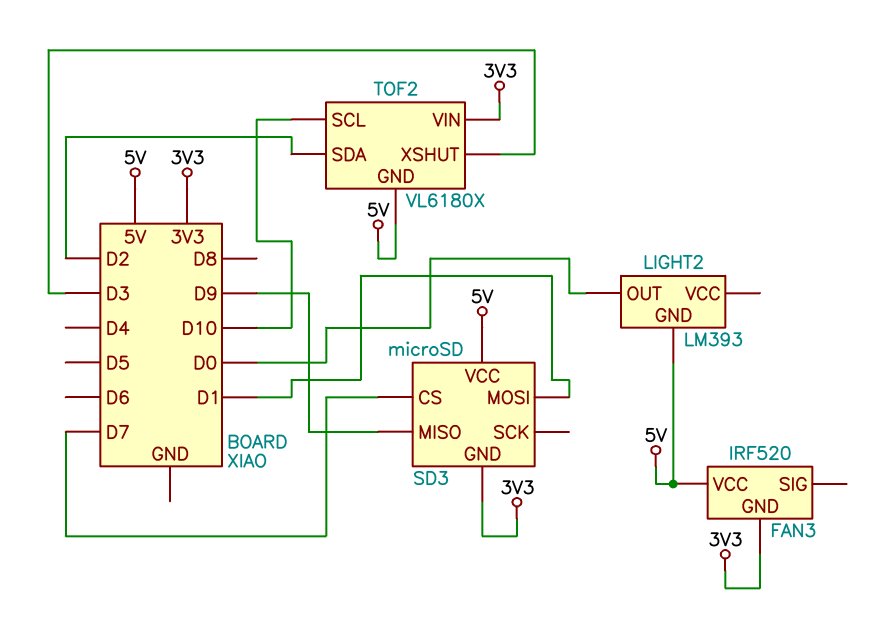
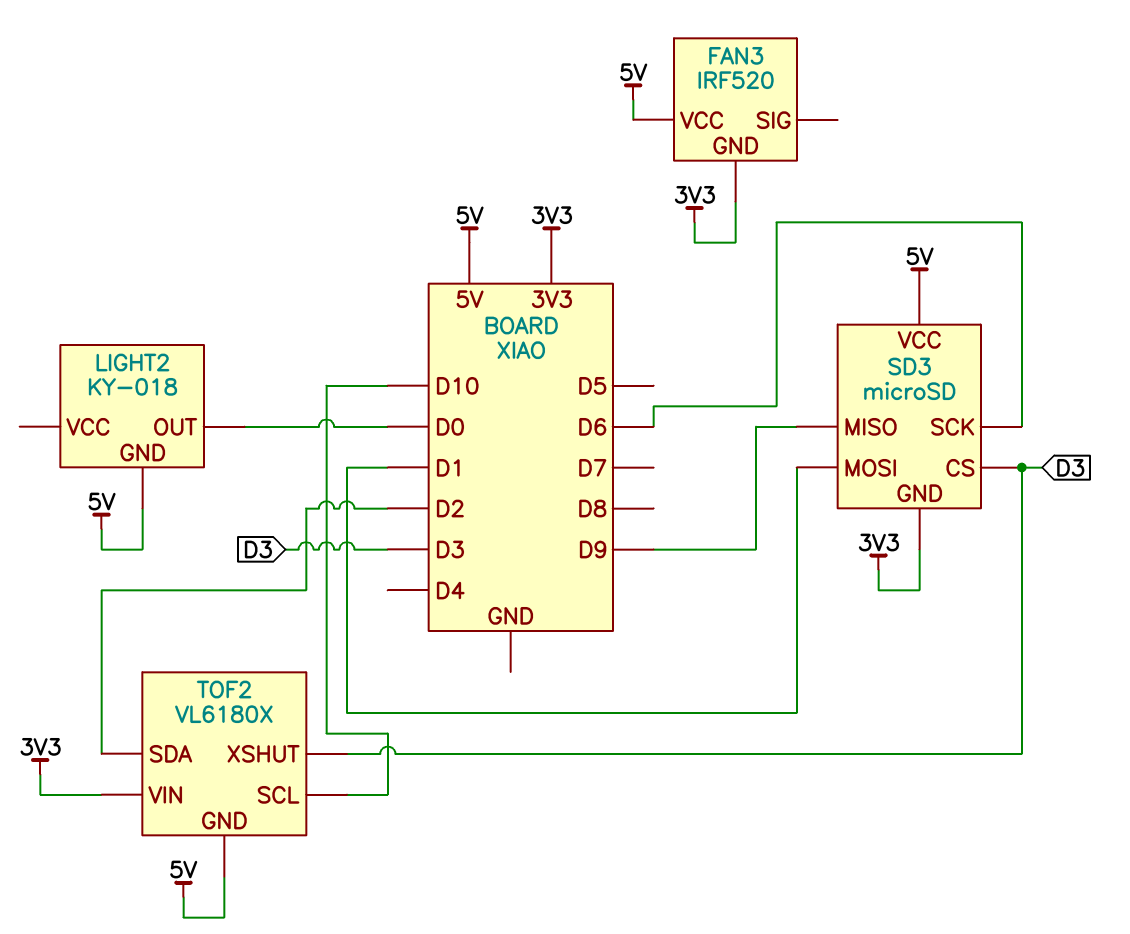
LIGHT2: LM393 -> KY-018
SD3 pin CS: D7 -> D3
SD3 pin SCK: none -> D6

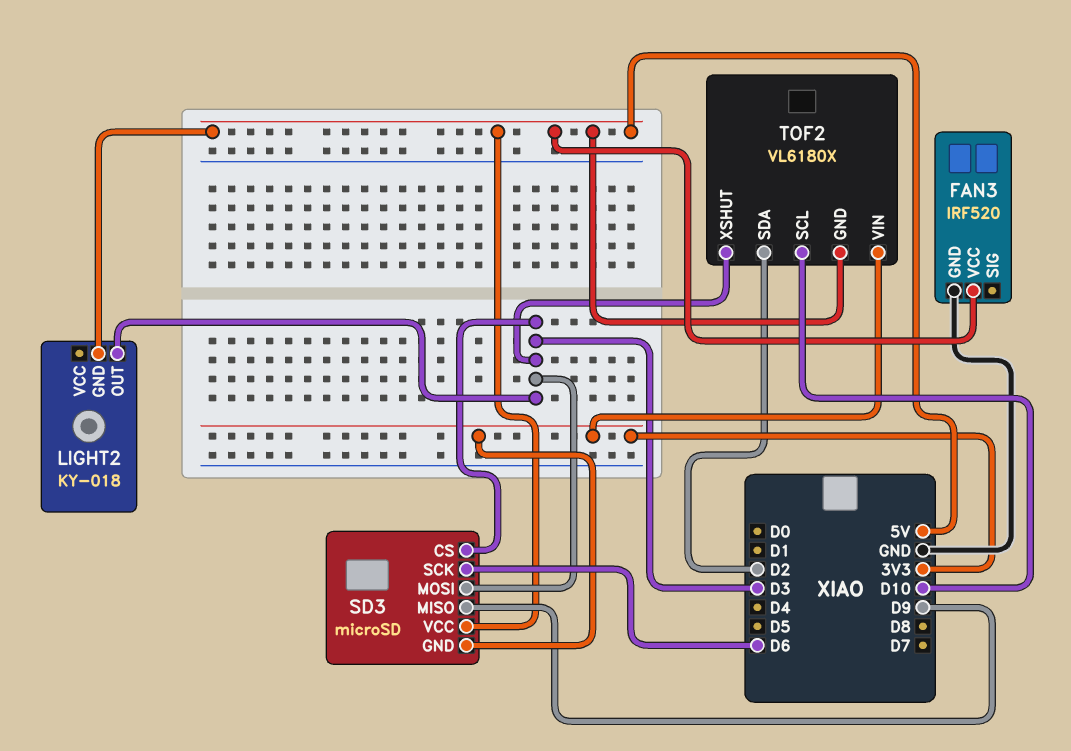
FAN3 pin GND: 3V3 -> GND
LIGHT2 pin OUT: D0 -> D3
SD3 pin MOSI: D1 -> D3

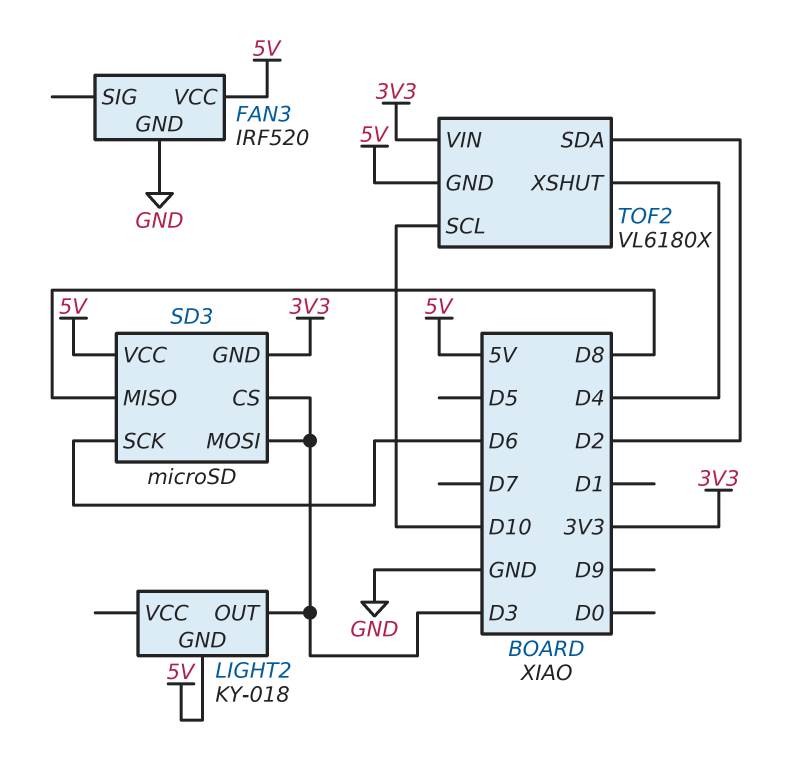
SD3 pin MISO: D9 -> D8
TOF2 pin XSHUT: D3 -> D4

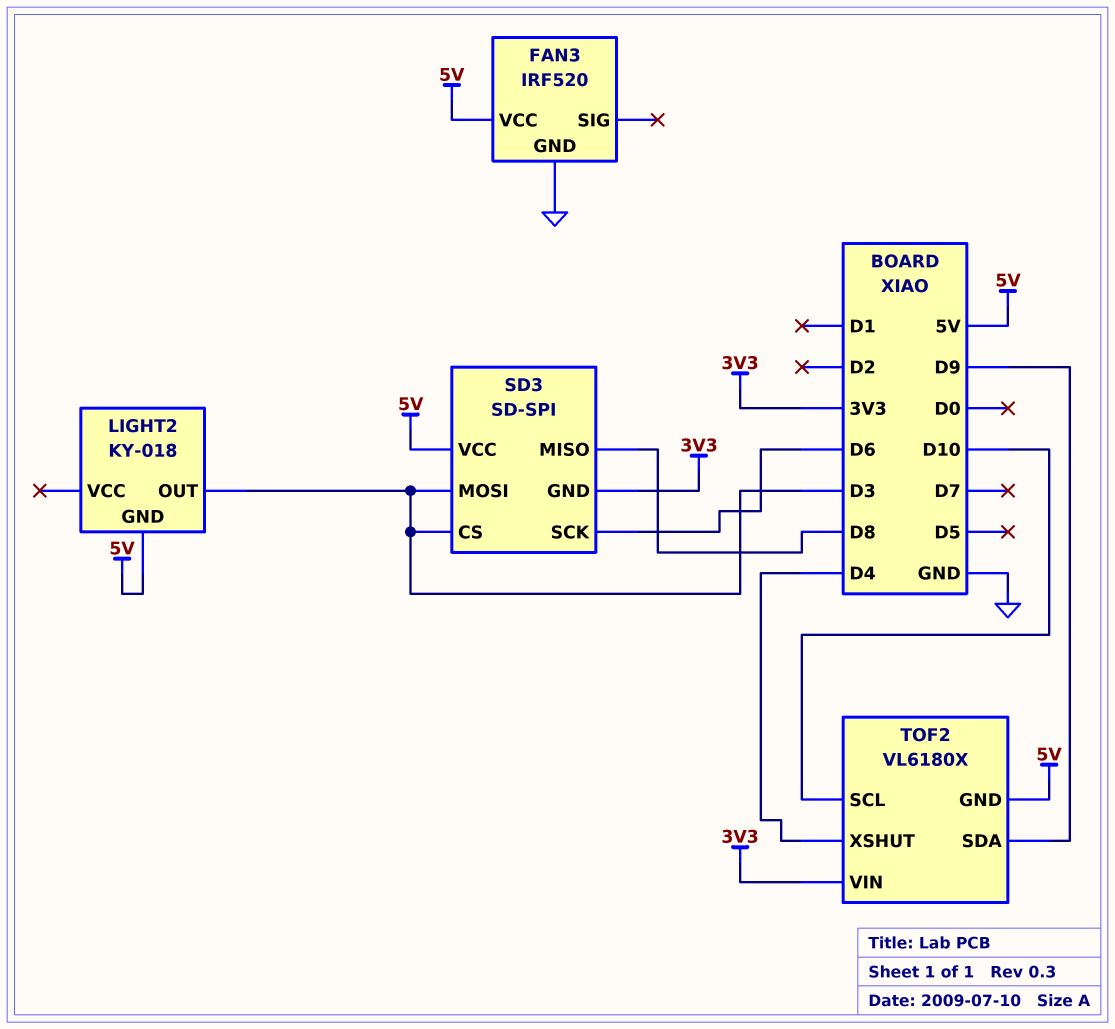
SD3: microSD -> SD-SPI
TOF2 pin SDA: D2 -> D9

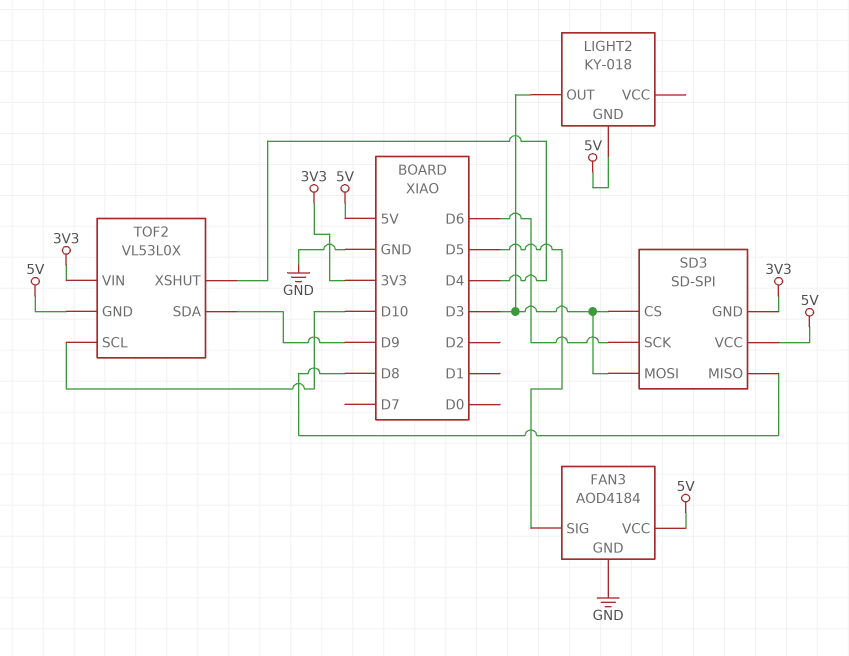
FAN3: IRF520 -> AOD4184
FAN3 pin SIG: none -> D5
TOF2: VL6180X -> VL53L0X

